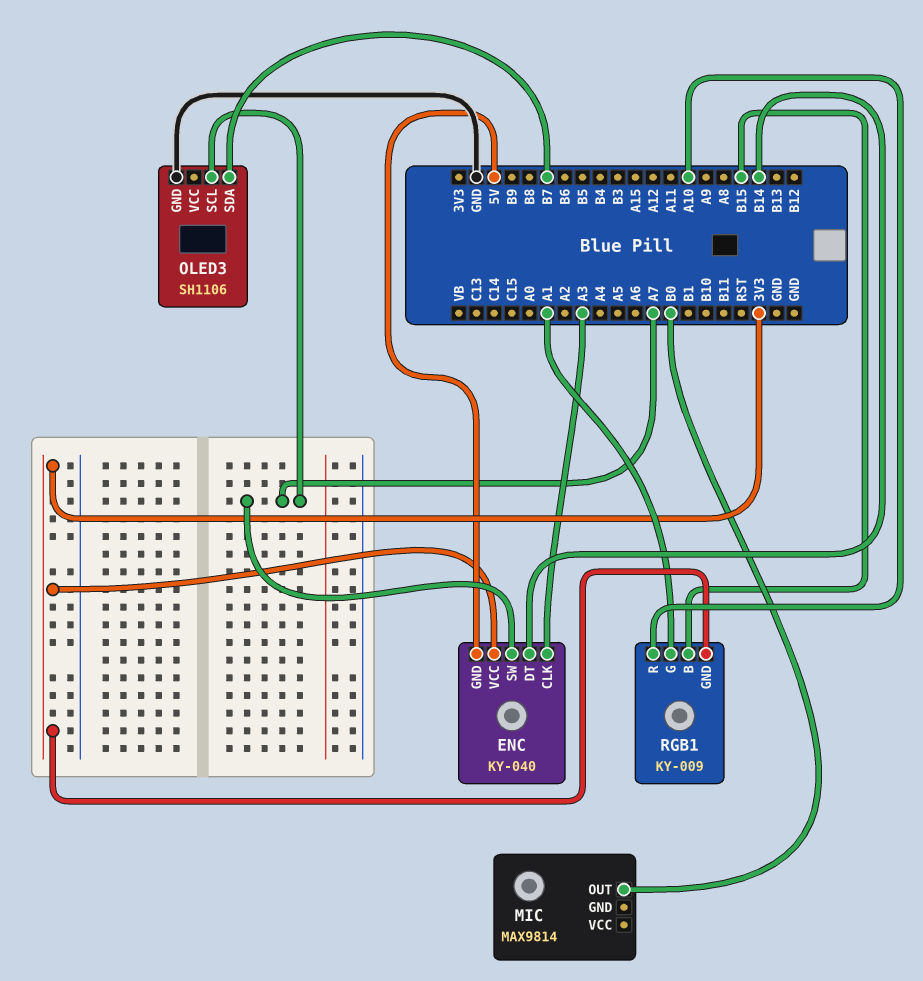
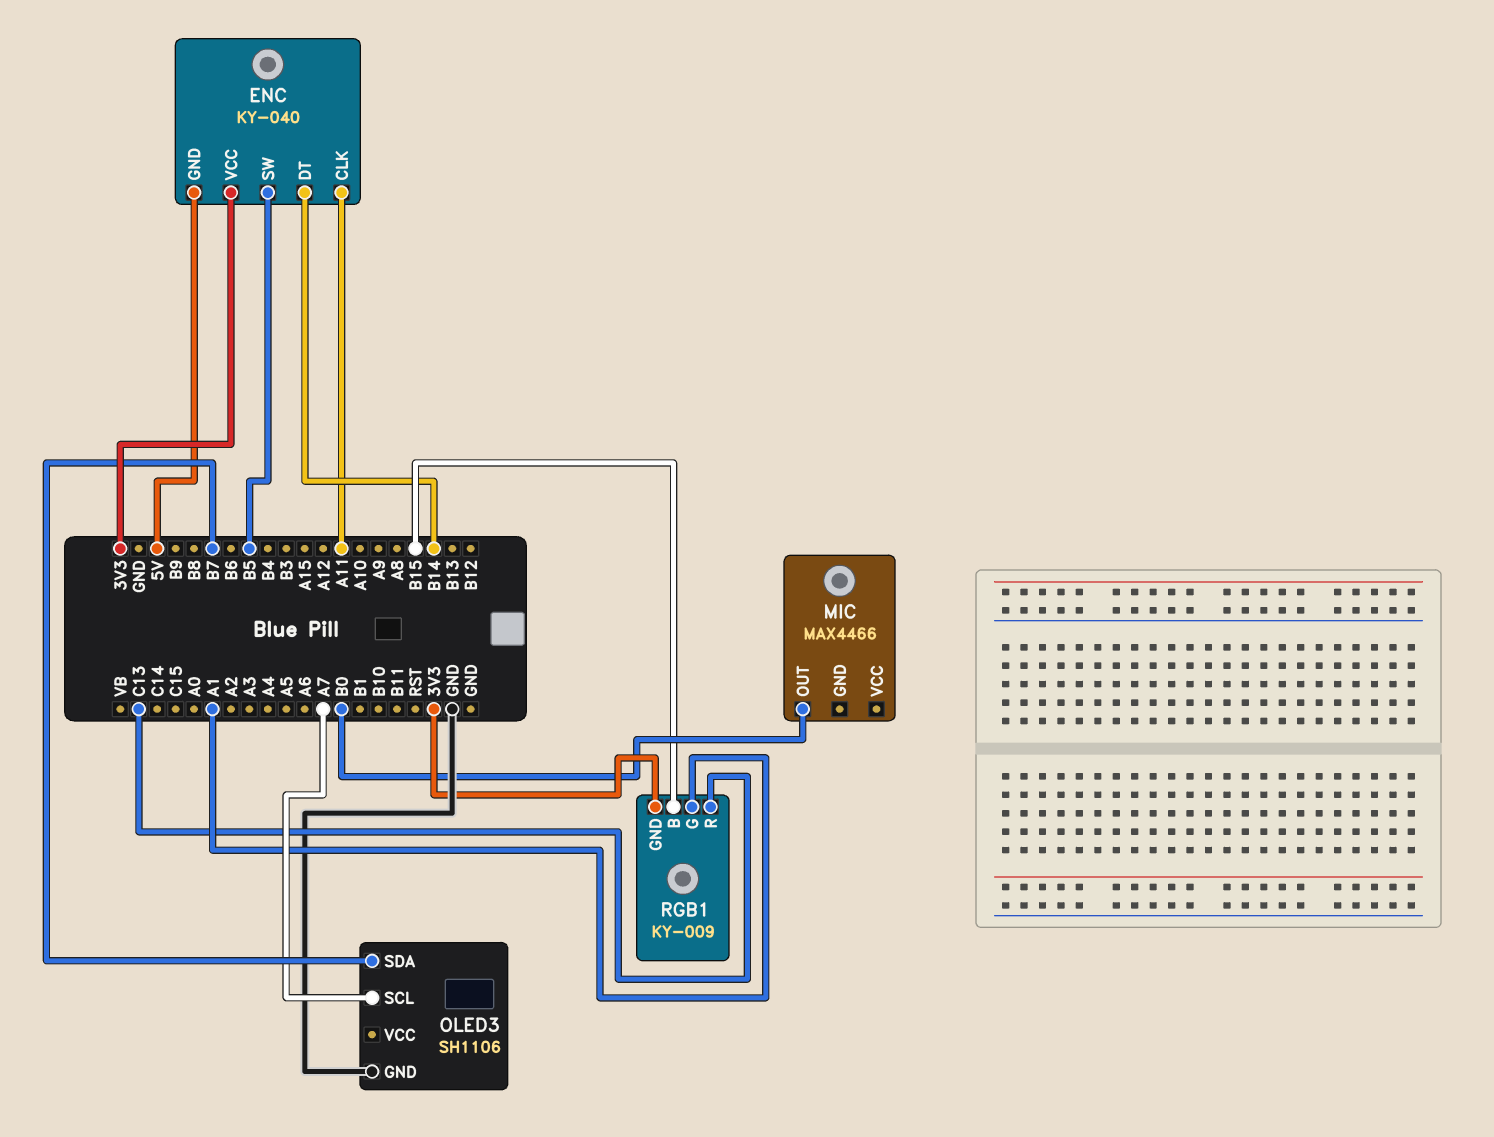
ENC pin CLK: A3 -> A11
ENC pin SW: A7 -> B5
MIC: MAX9814 -> MAX4466
RGB1 pin R: A10 -> C13

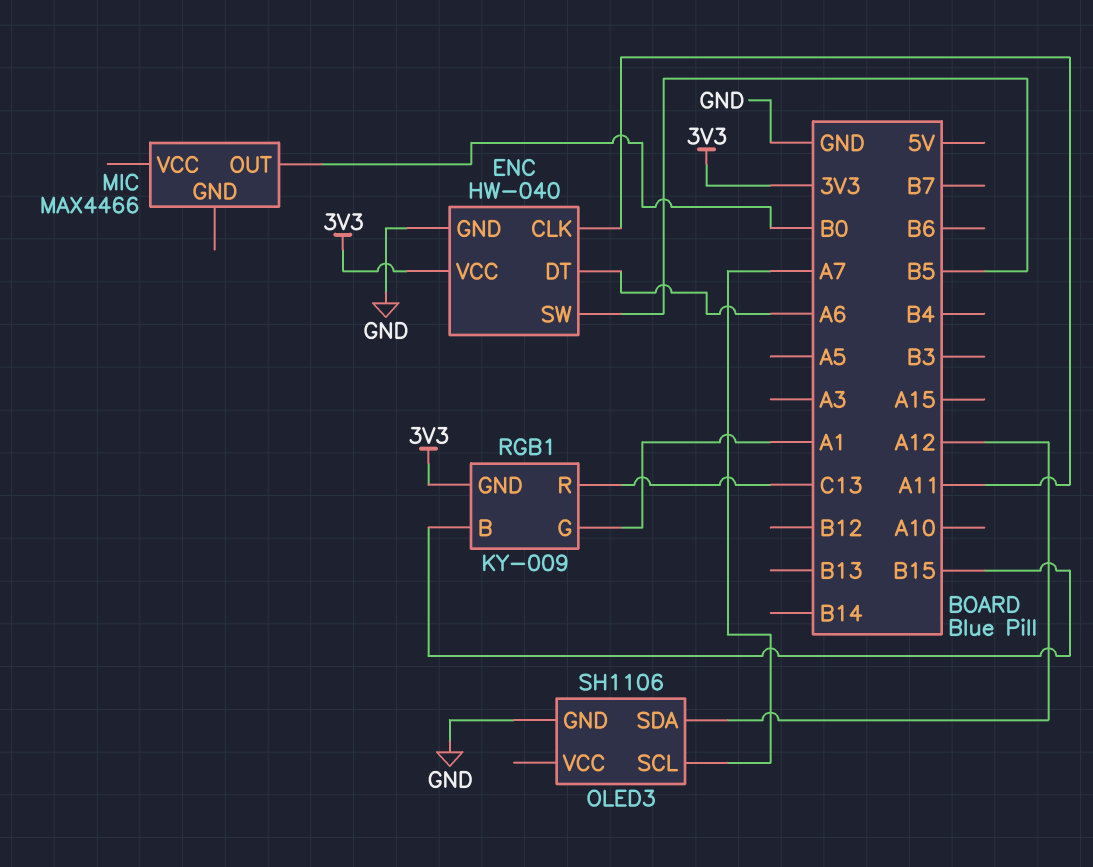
ENC: KY-040 -> HW-040
ENC pin DT: B14 -> A6
ENC pin GND: 5V -> GND
OLED3 pin SDA: B7 -> A12

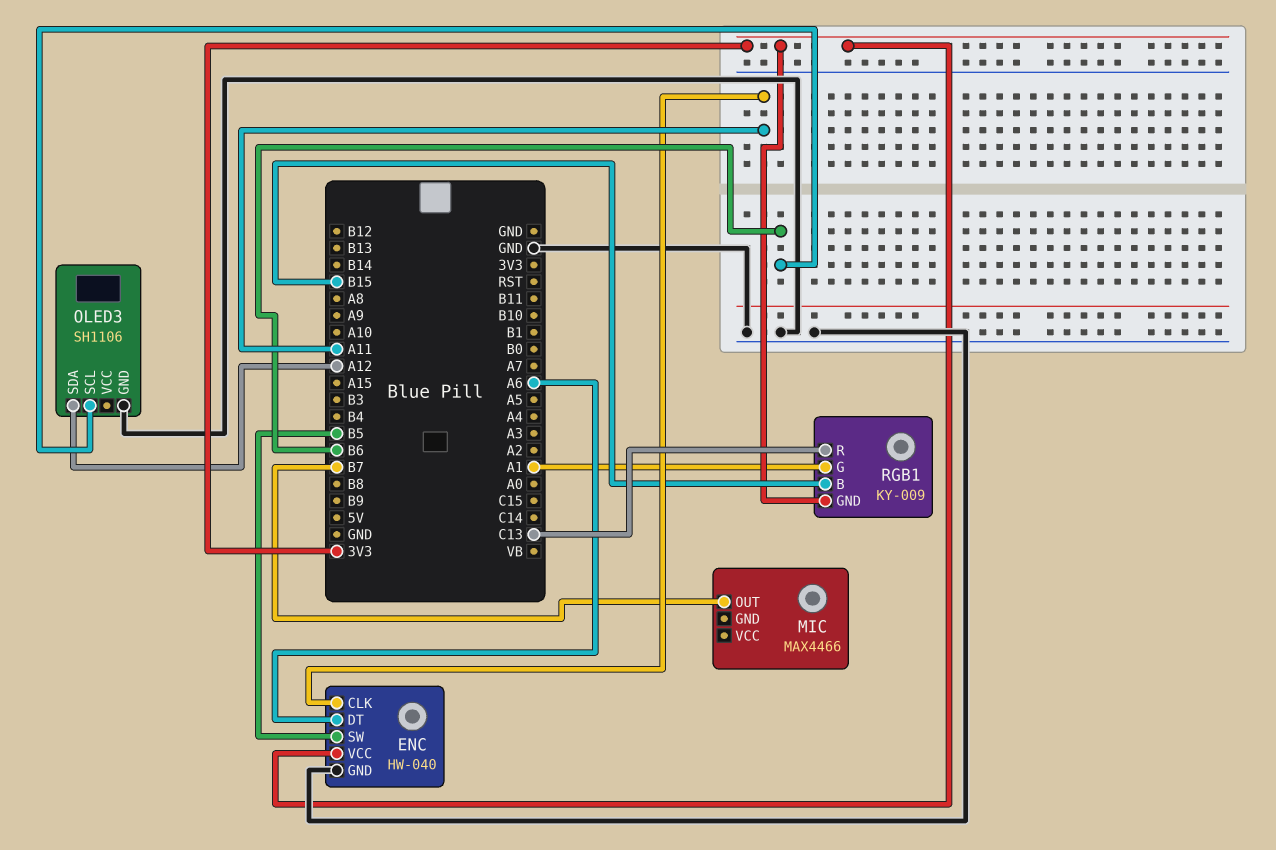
MIC pin OUT: B0 -> B7
OLED3 pin SCL: A7 -> B6

